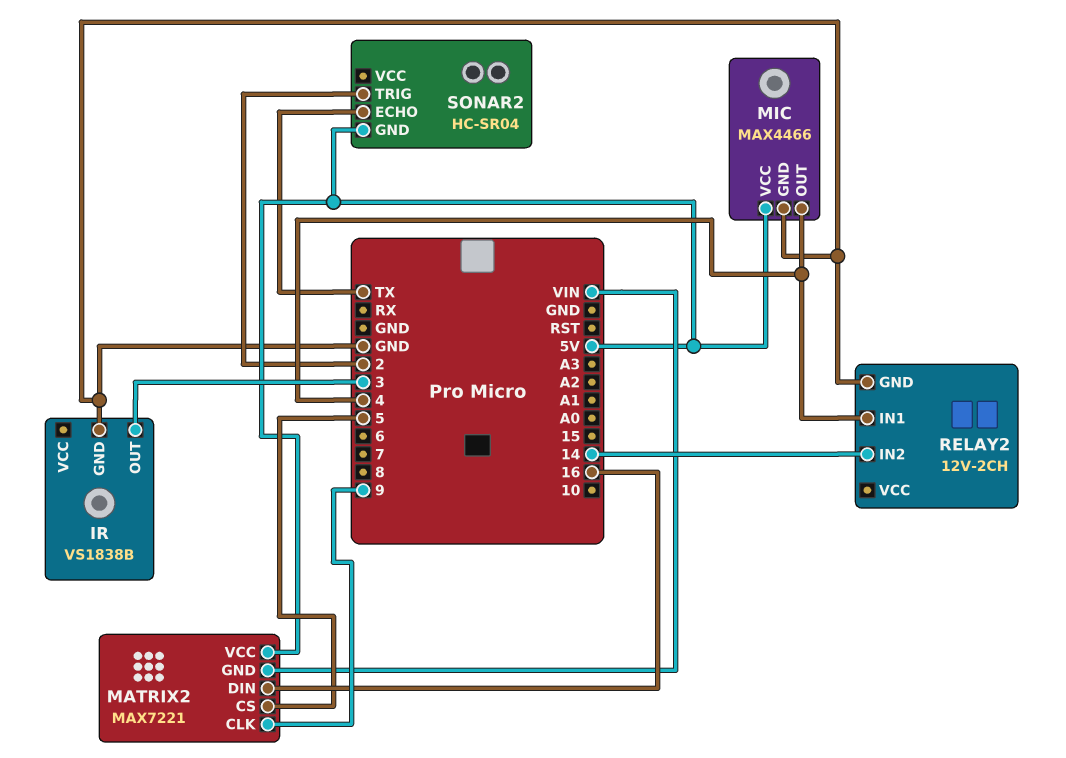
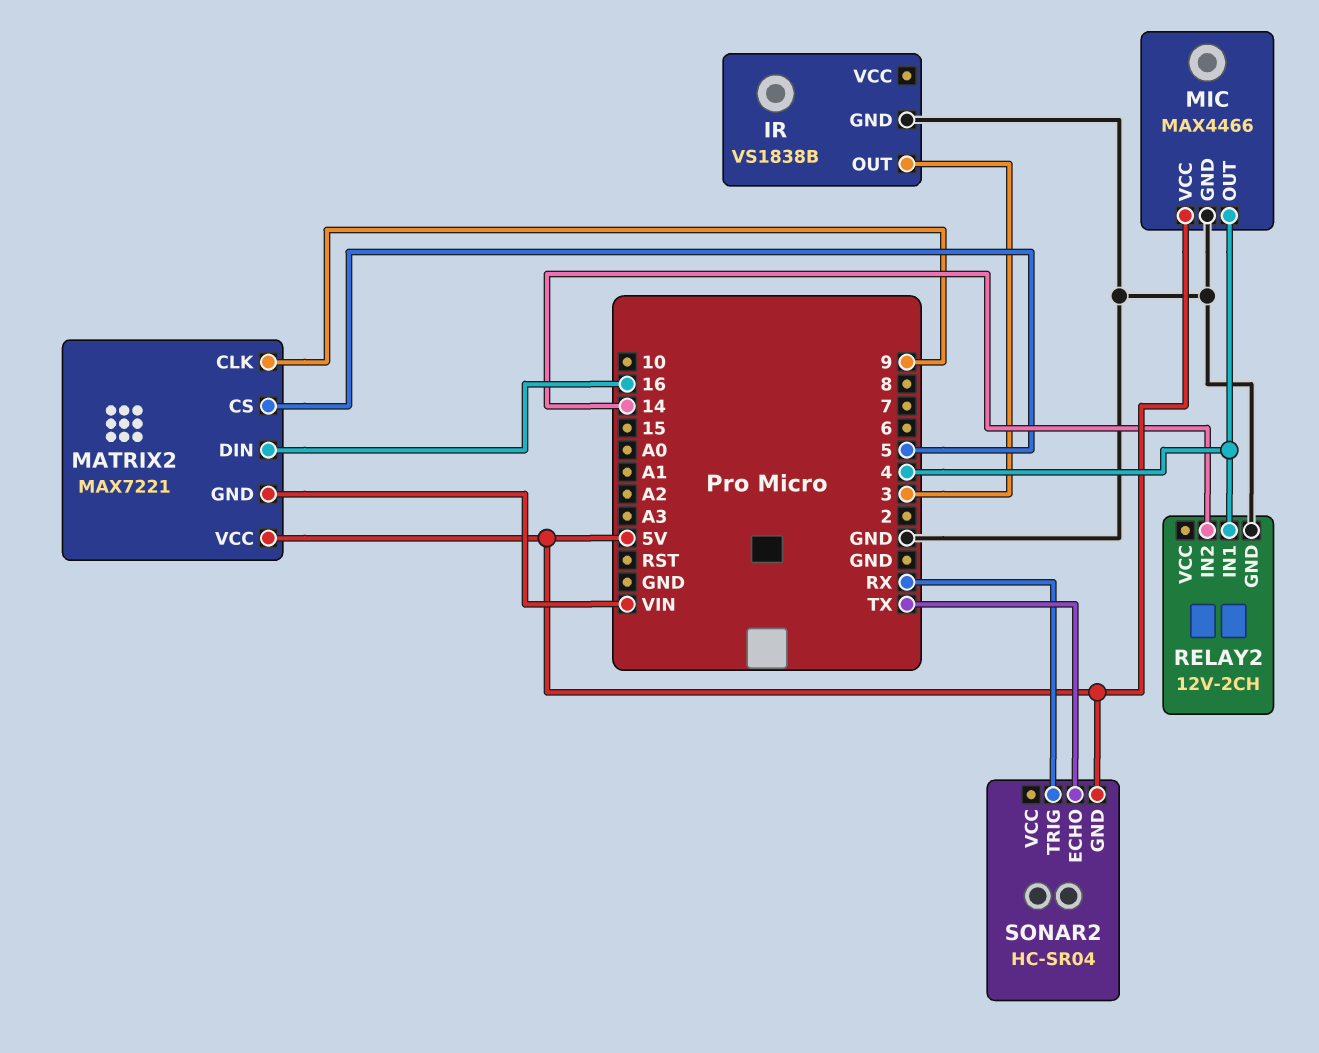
SONAR2 pin TRIG: 2 -> RX

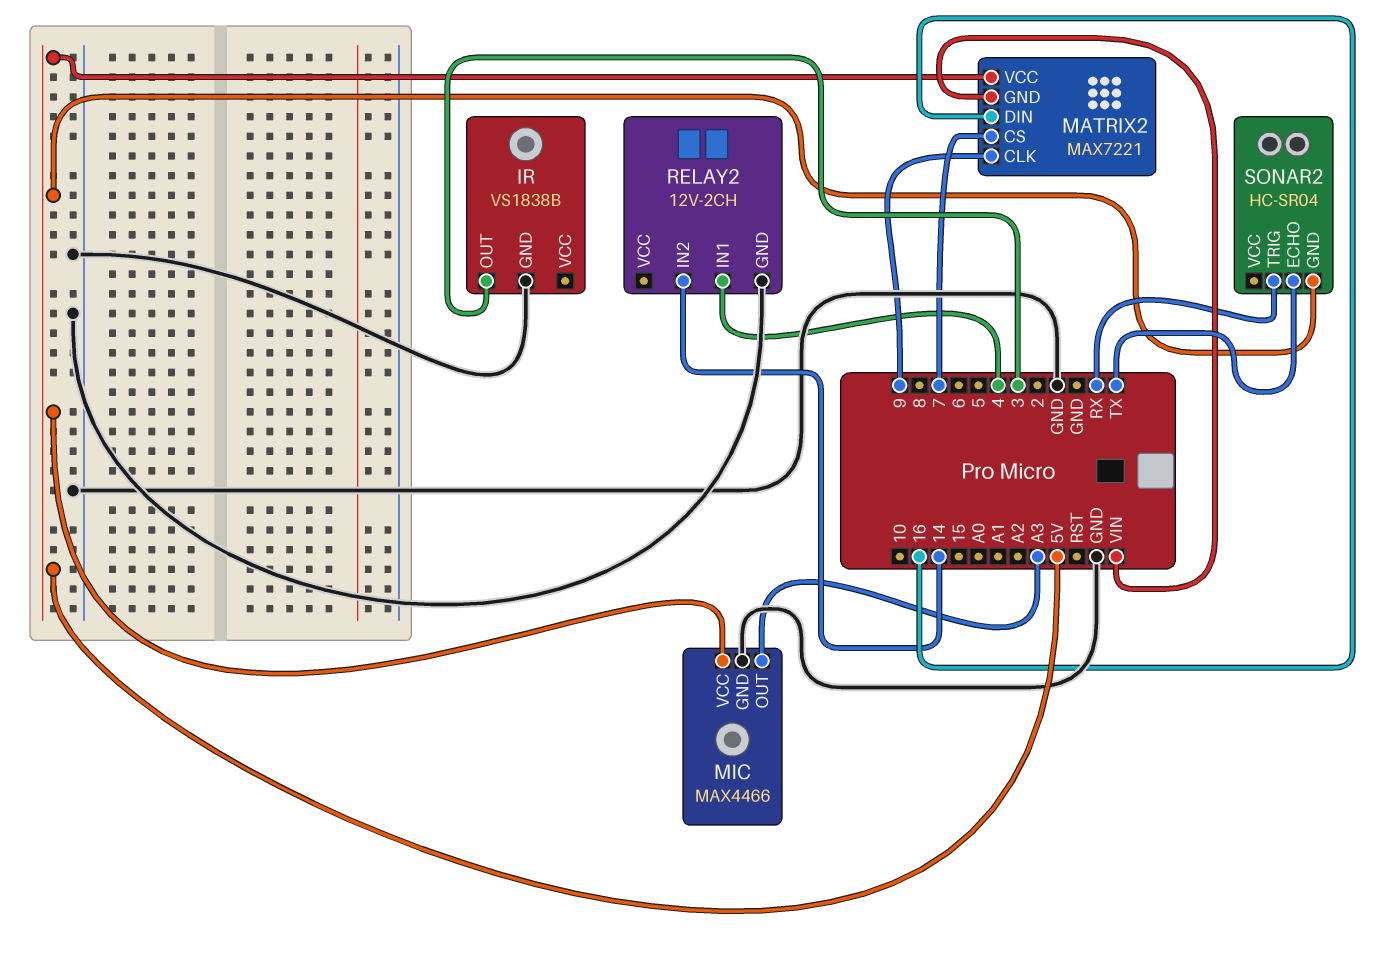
MATRIX2 pin CS: 5 -> 7
MIC pin OUT: 4 -> A3

